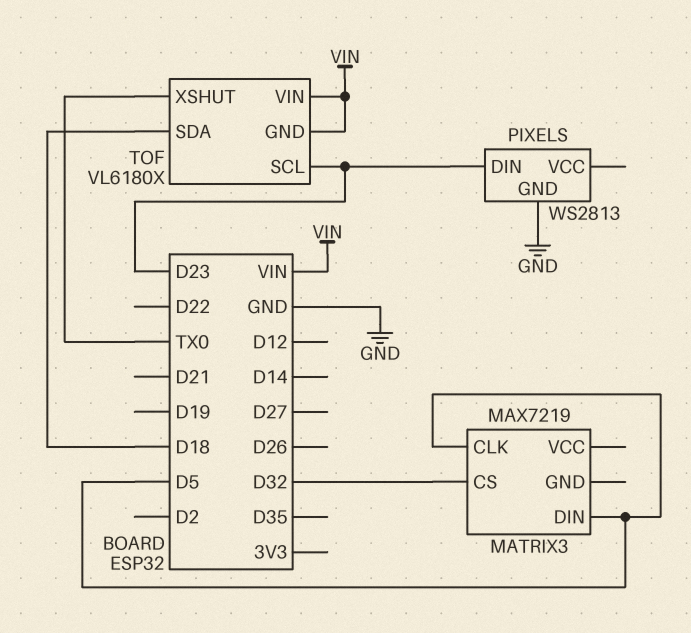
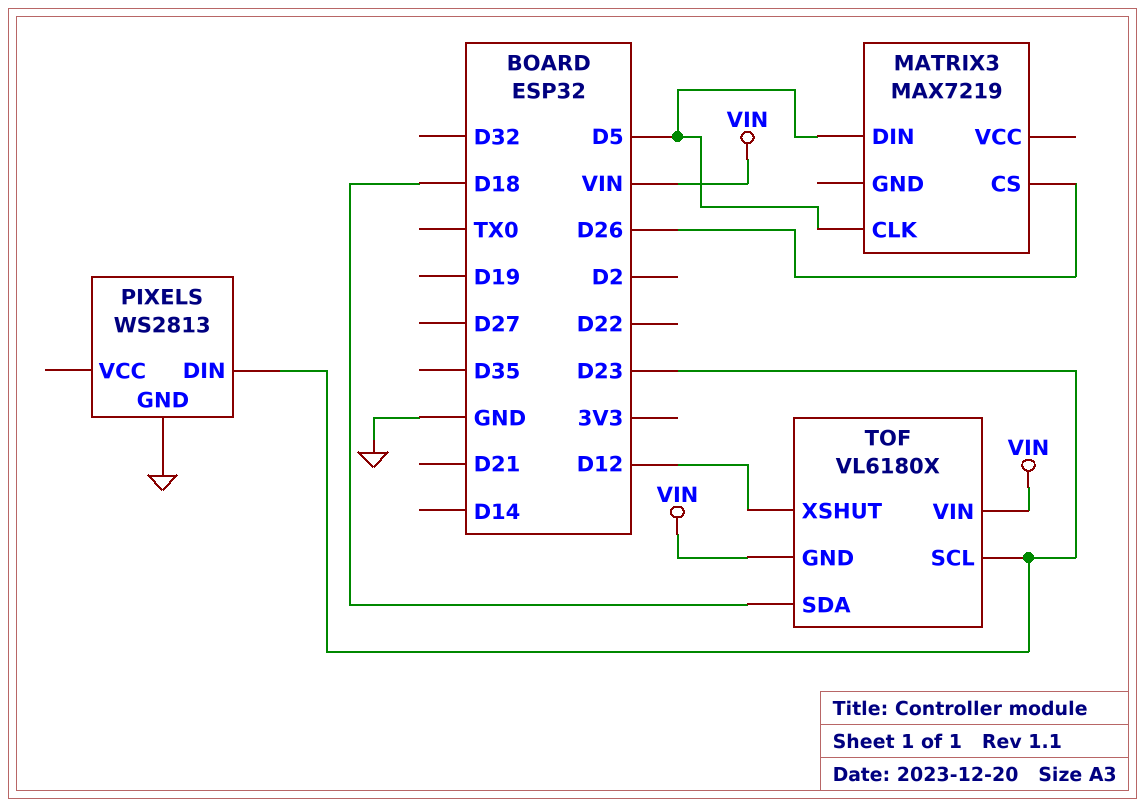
MATRIX3 pin CS: D32 -> D26
TOF pin XSHUT: TX0 -> D12

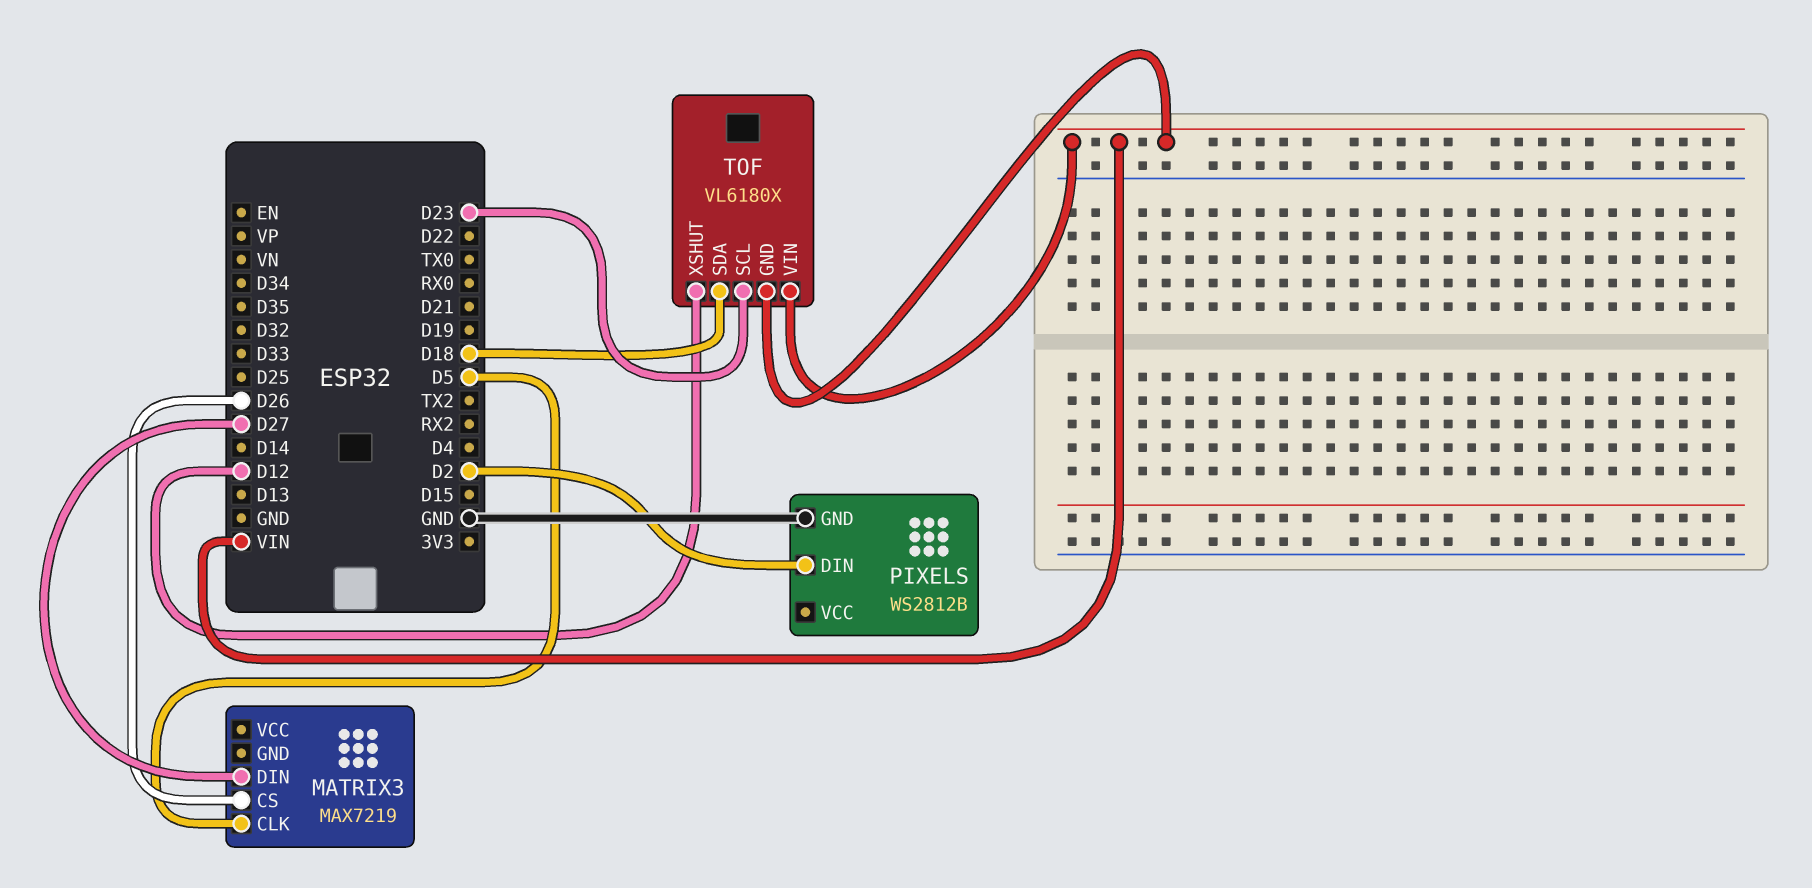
MATRIX3 pin DIN: D5 -> D27
PIXELS: WS2813 -> WS2812B
PIXELS pin DIN: D23 -> D2

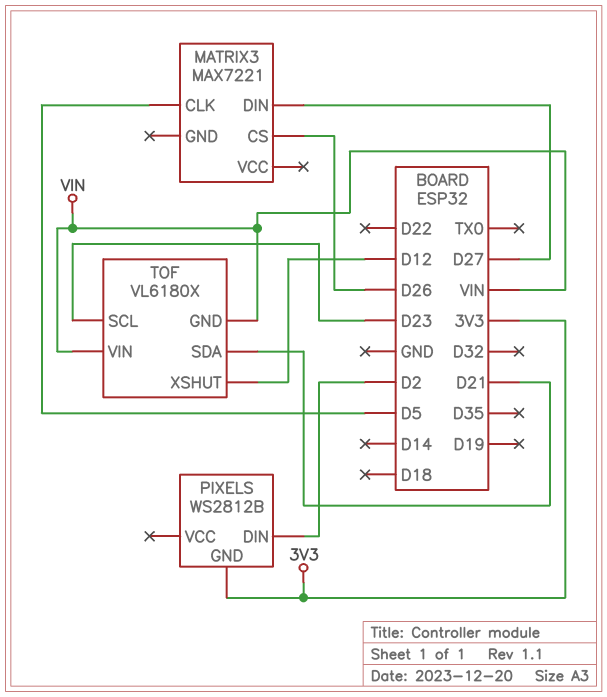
MATRIX3: MAX7219 -> MAX7221
PIXELS pin GND: GND -> 3V3
TOF pin SDA: D18 -> D21

